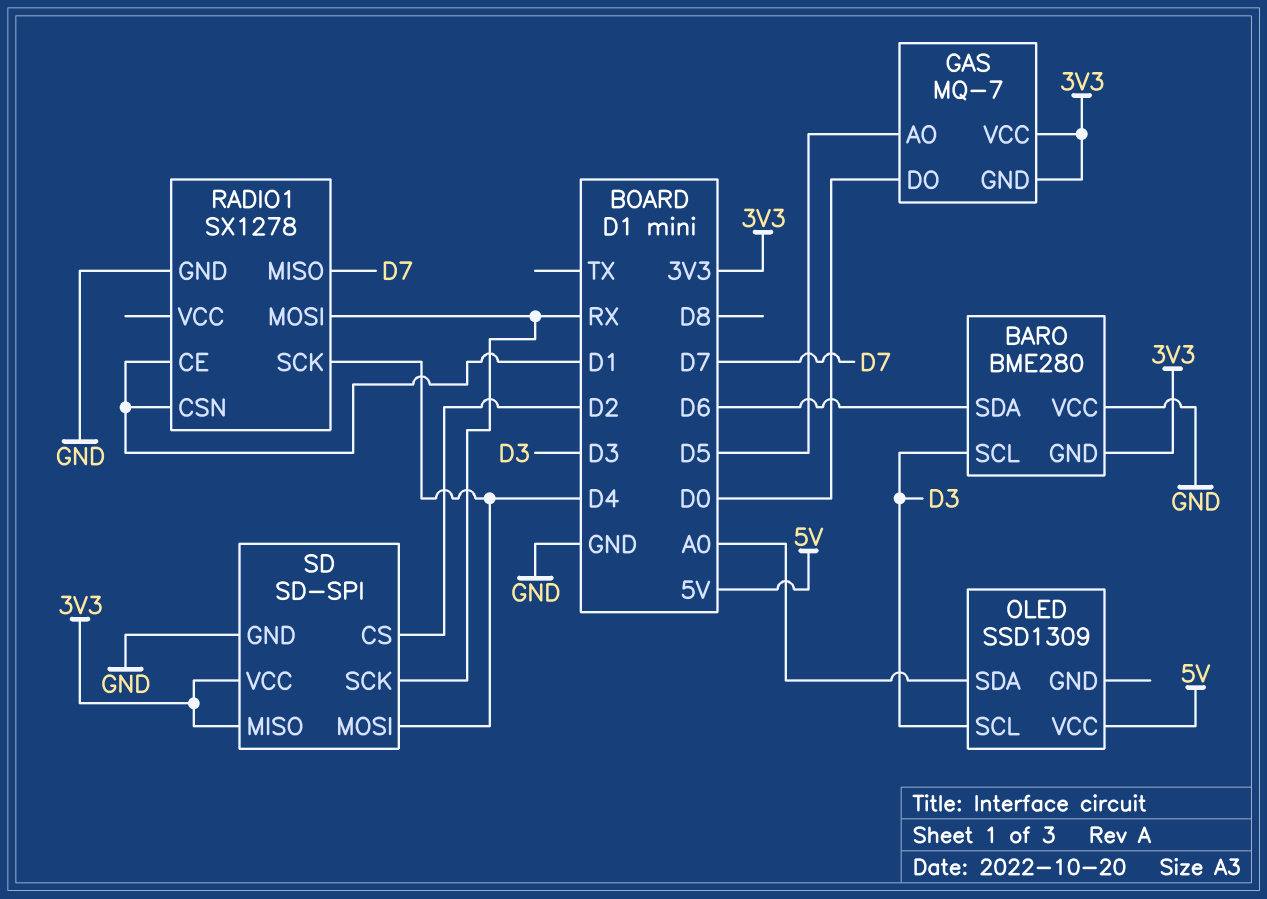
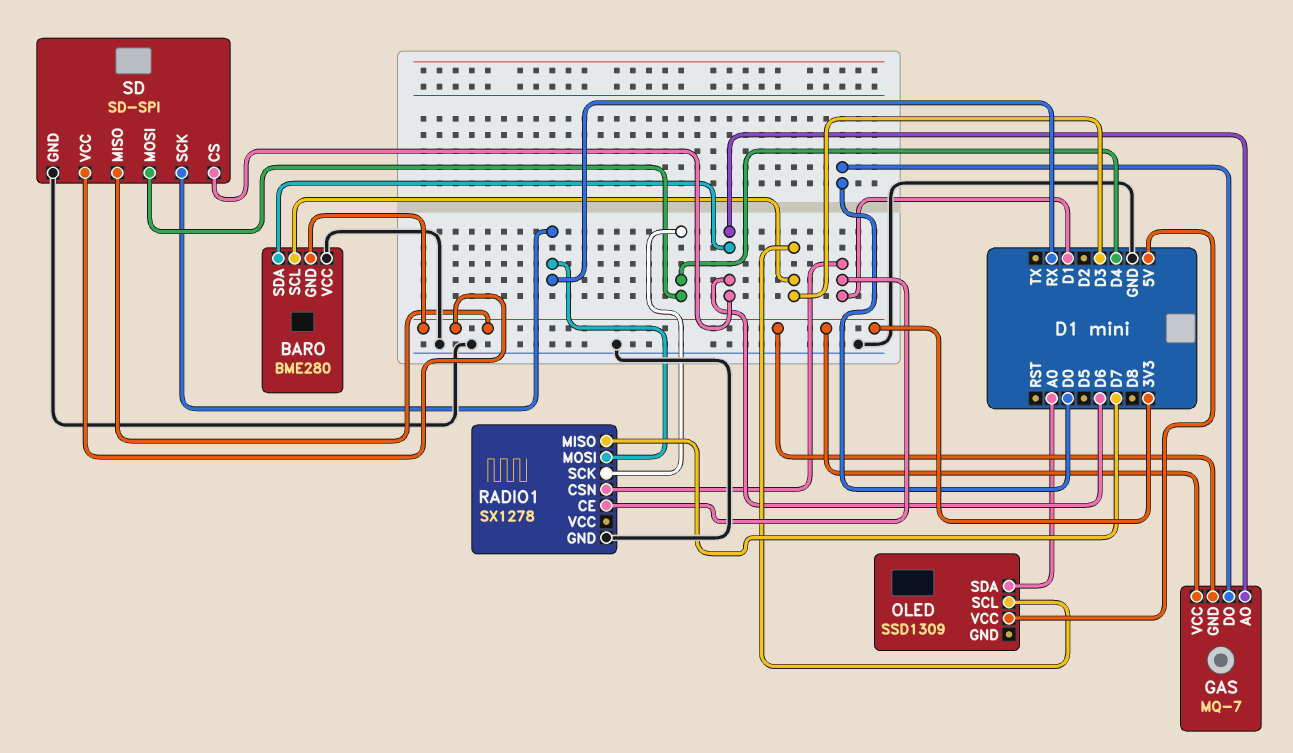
GAS pin AO: D5 -> D6
SD pin CS: D2 -> D6

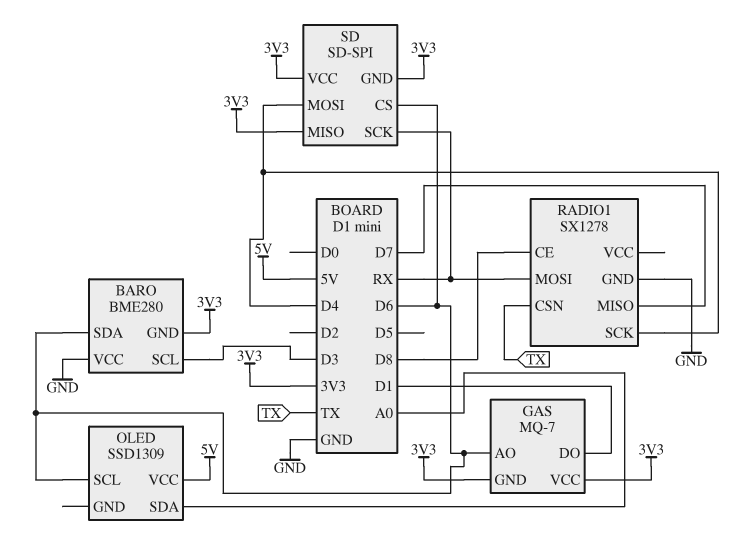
GAS pin DO: D0 -> D1
OLED pin SCL: D3 -> D6
RADIO1 pin CE: D1 -> D8
RADIO1 pin CSN: D1 -> TX
SD pin GND: GND -> 3V3

